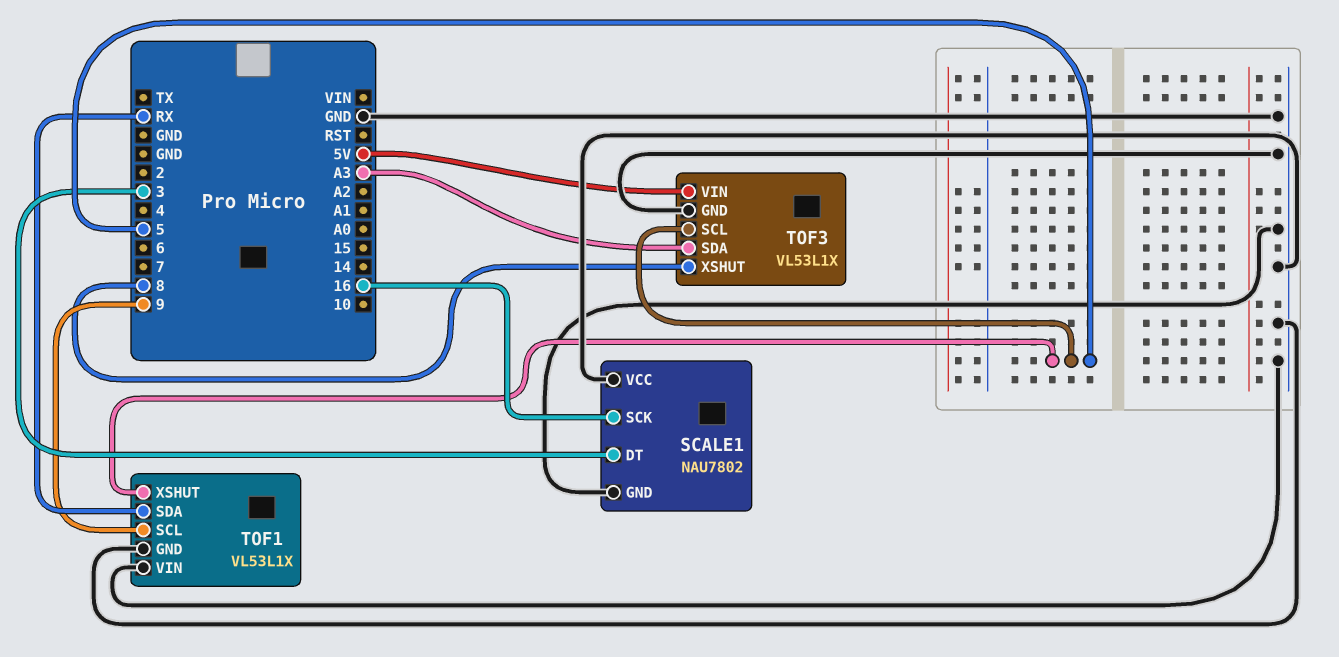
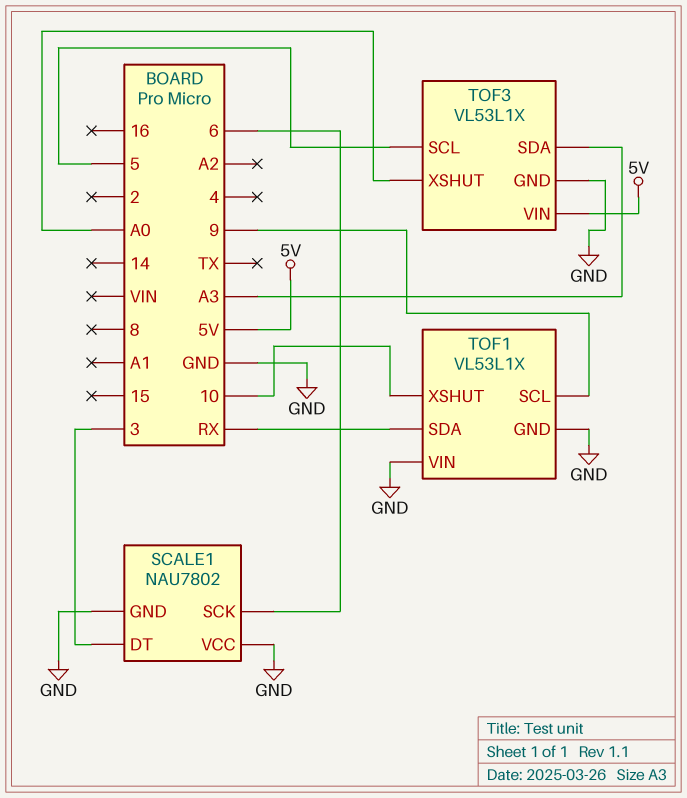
SCALE1 pin SCK: 16 -> 6
TOF1 pin XSHUT: 5 -> 10
TOF3 pin XSHUT: 8 -> A0

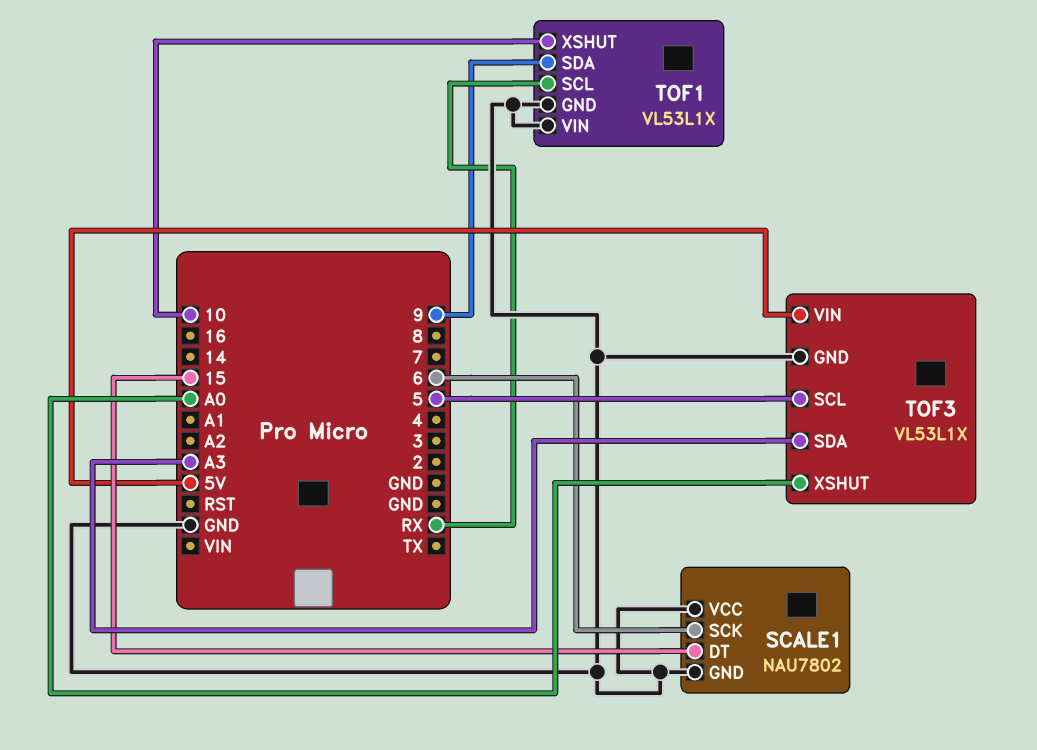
SCALE1 pin DT: 3 -> 15
TOF1 pin SCL: 9 -> RX
TOF1 pin SDA: RX -> 9

